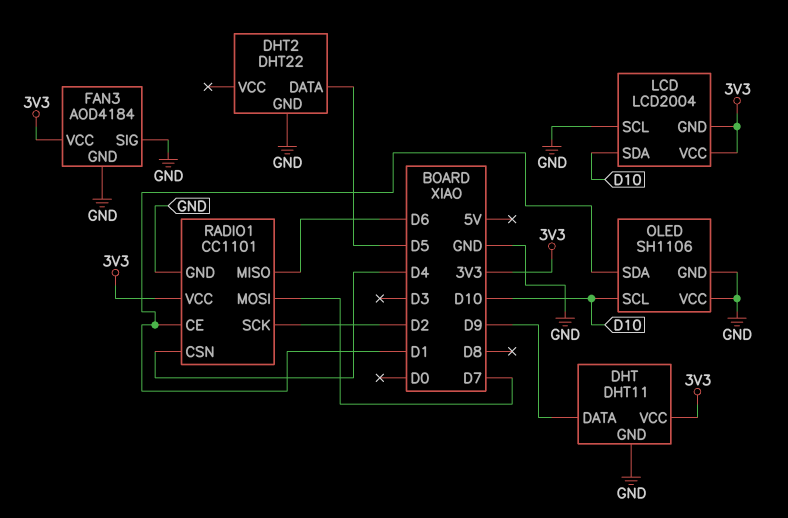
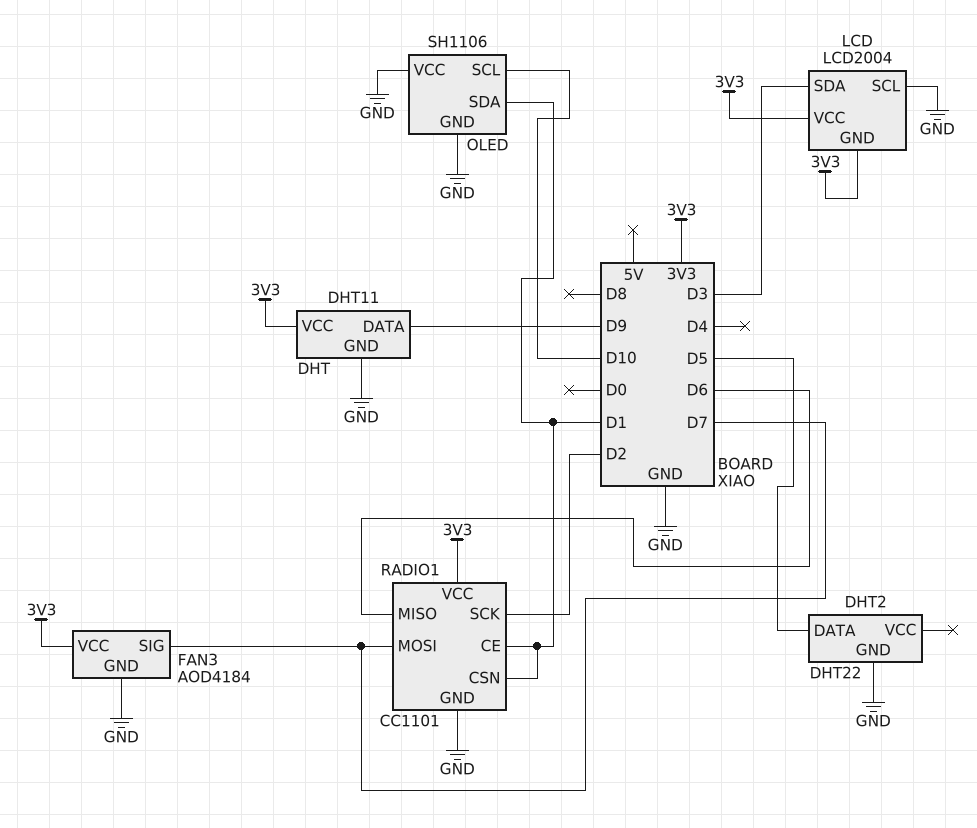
FAN3 pin SIG: GND -> D7
LCD pin SDA: D10 -> D3
RADIO1 pin CSN: D4 -> D1

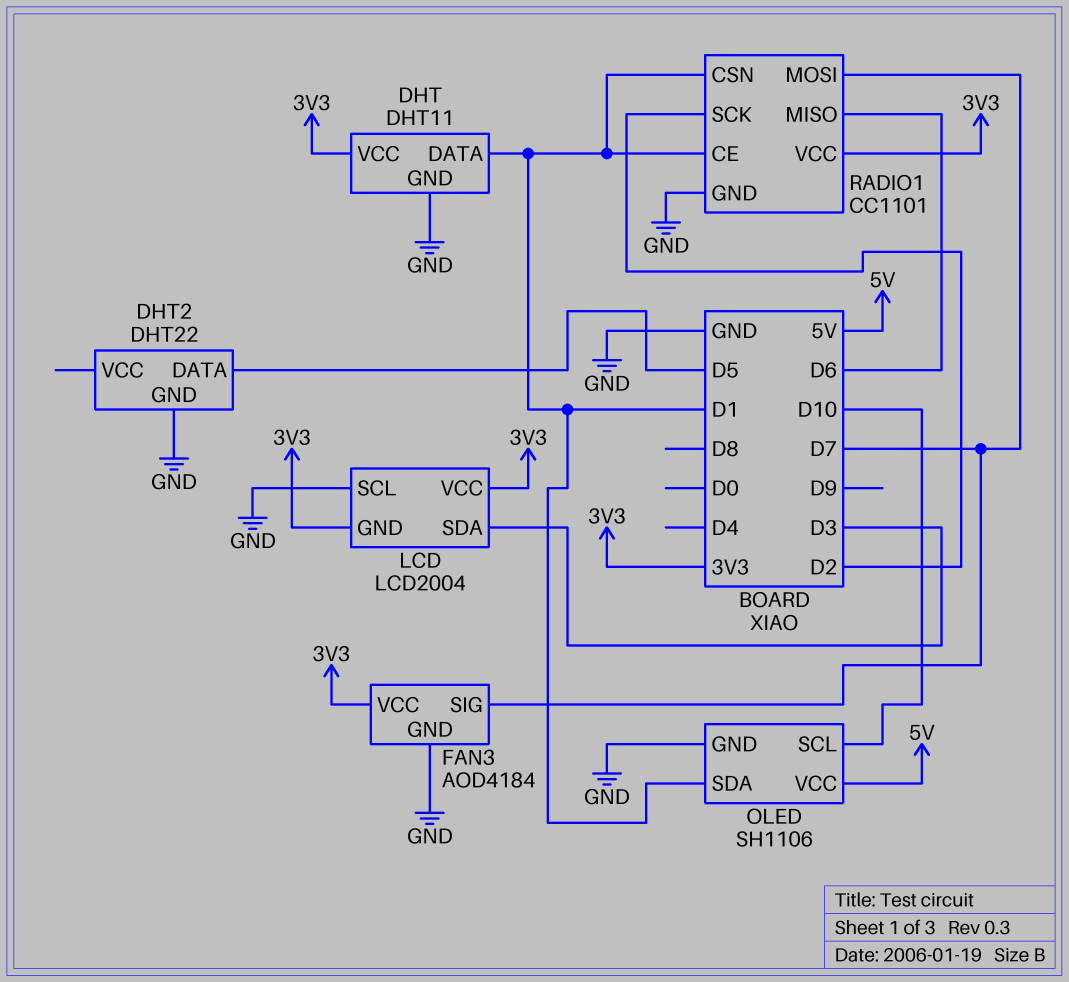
DHT pin DATA: D9 -> D1
OLED pin VCC: GND -> 5V

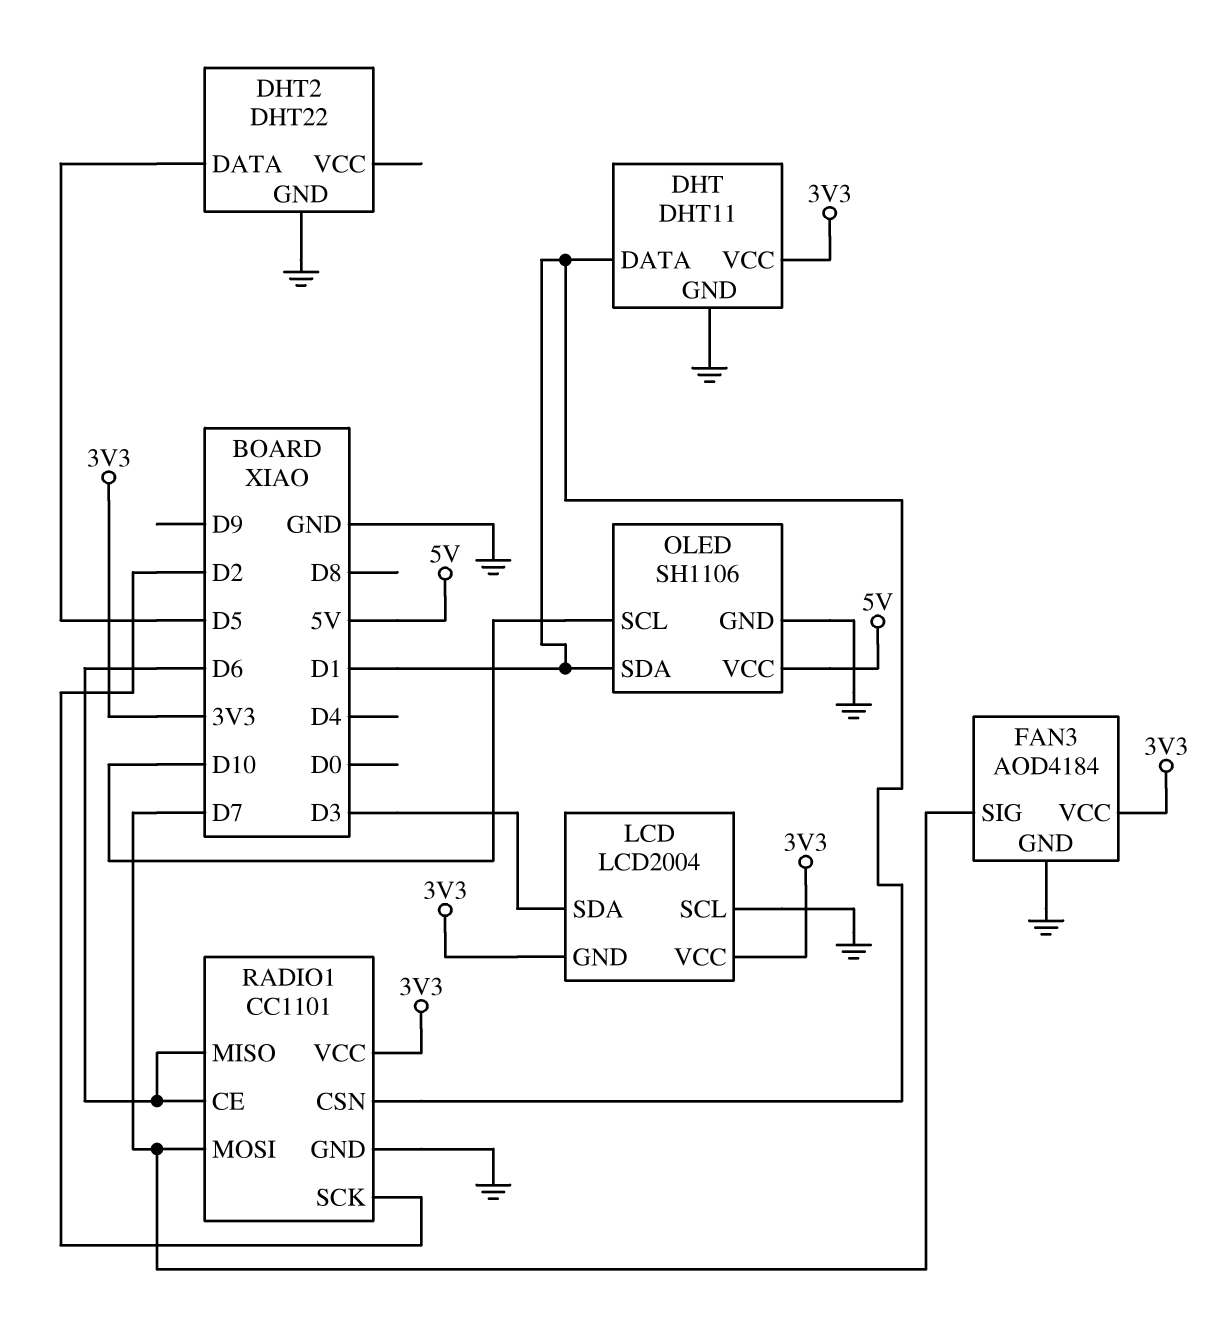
RADIO1 pin CE: D1 -> D6

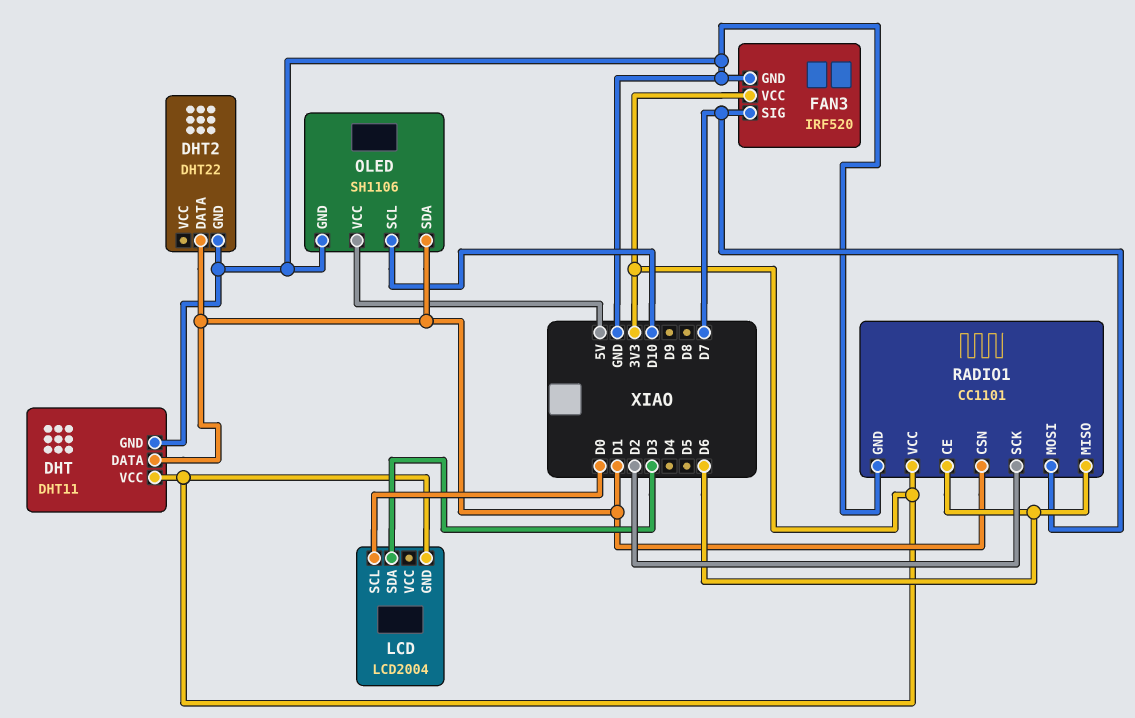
DHT2 pin DATA: D5 -> D1
FAN3: AOD4184 -> IRF520
LCD pin SCL: GND -> D0
LCD pin VCC: 3V3 -> none

